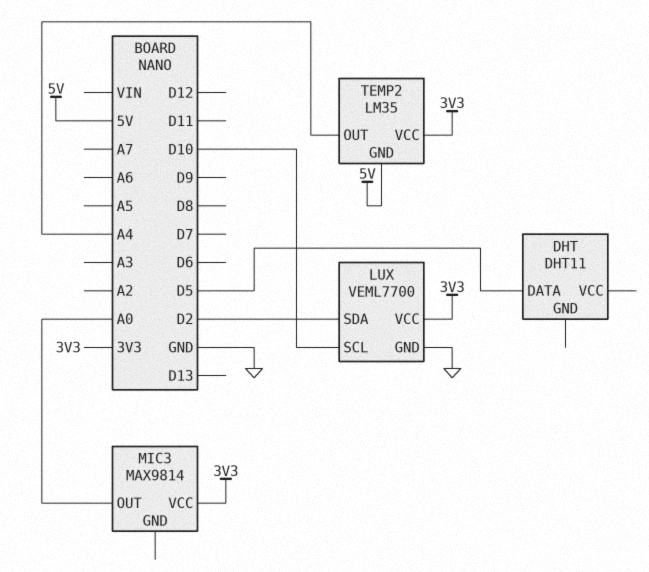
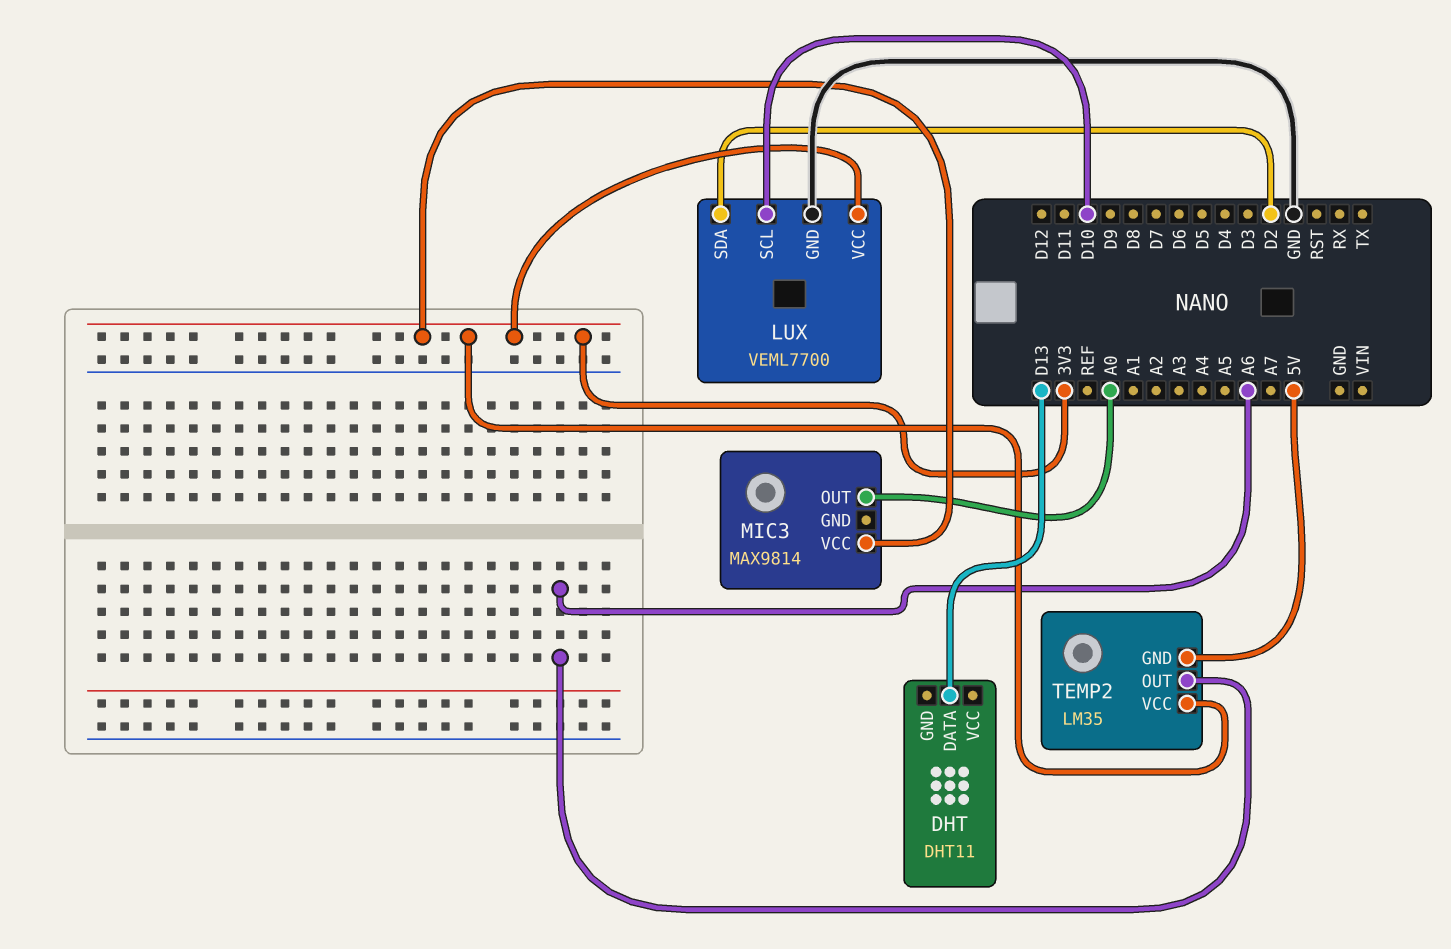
DHT pin DATA: D5 -> D13
TEMP2 pin OUT: A4 -> A6

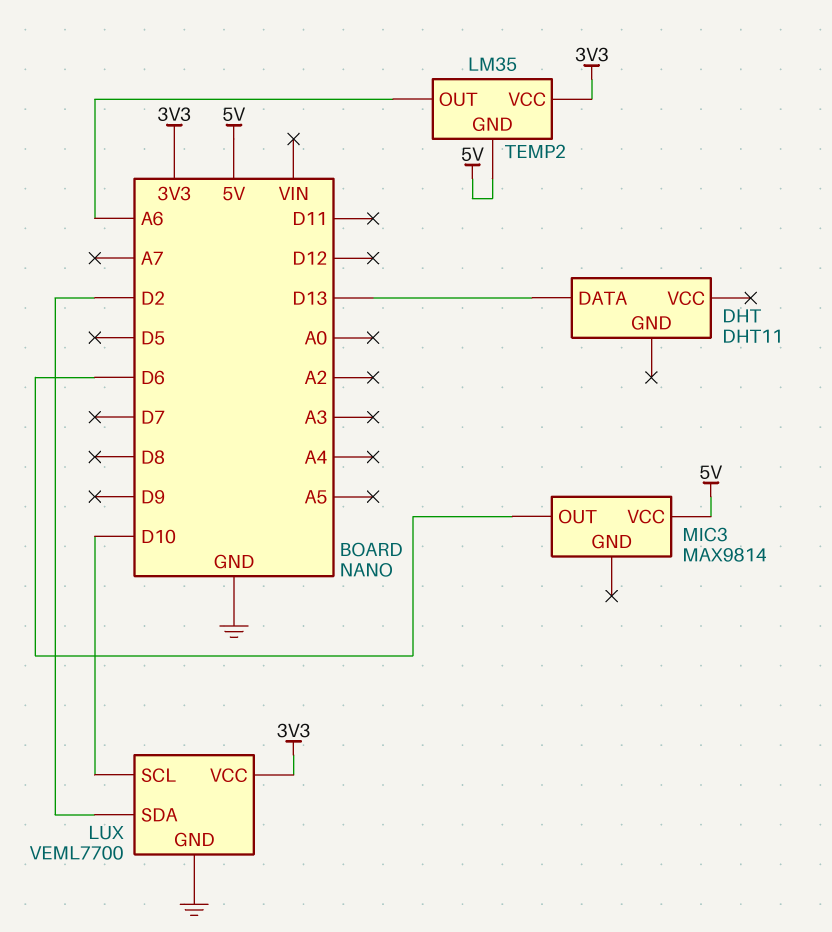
MIC3 pin OUT: A0 -> D6
MIC3 pin VCC: 3V3 -> 5V

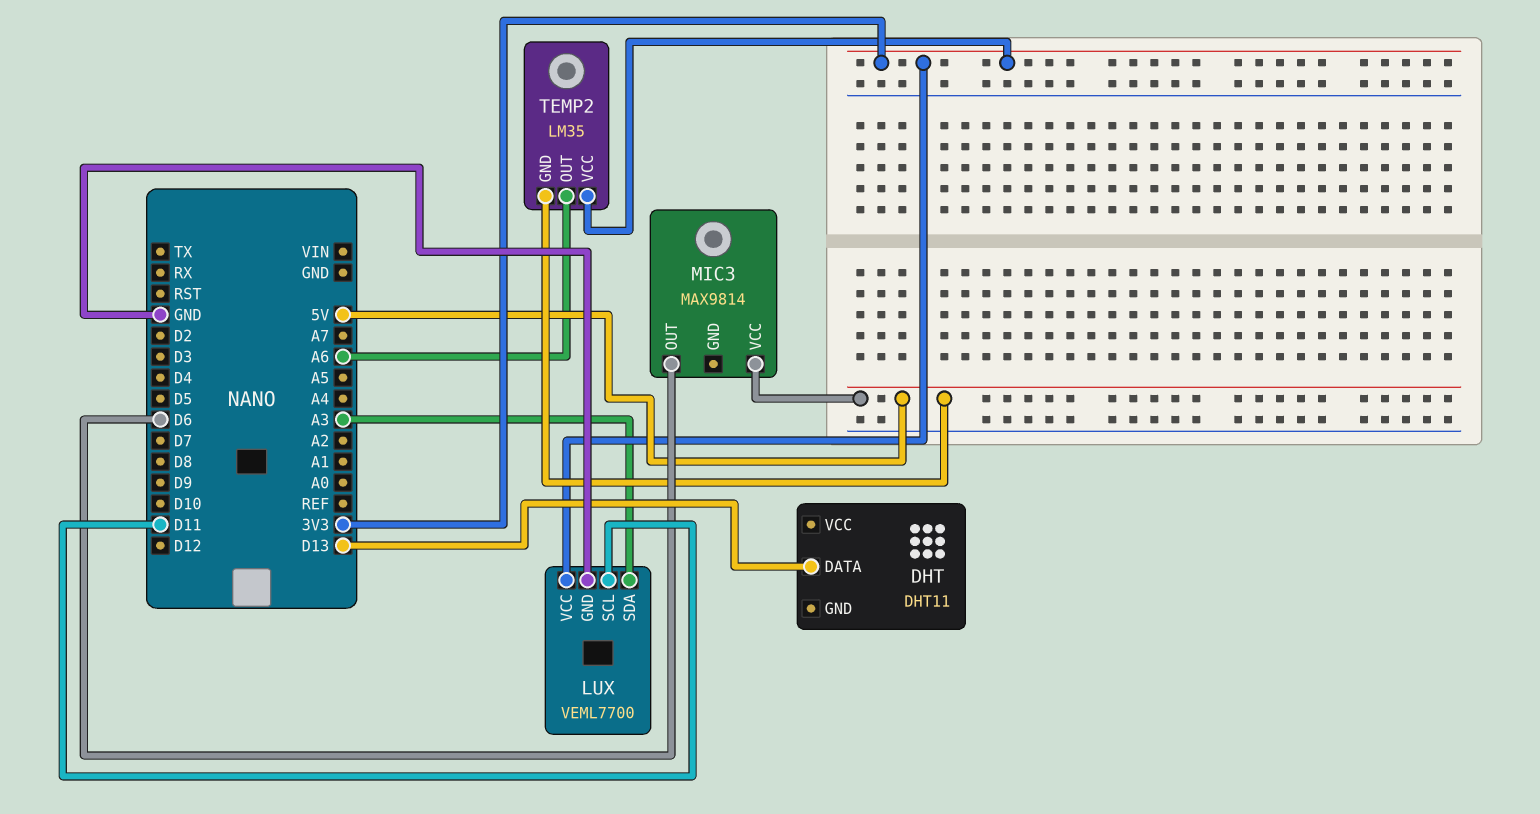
LUX pin SCL: D10 -> D11
LUX pin SDA: D2 -> A3

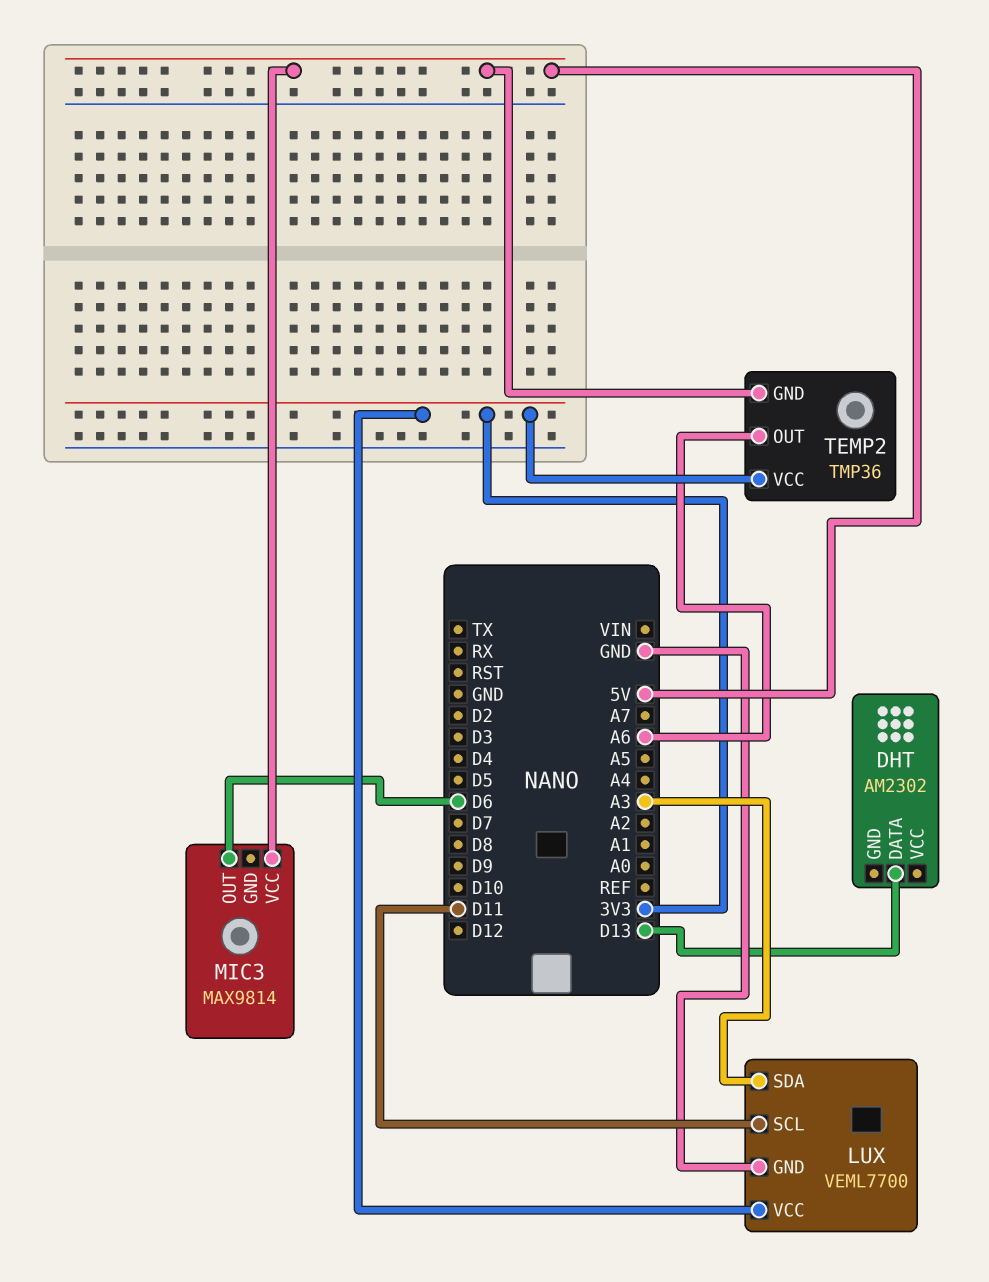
DHT: DHT11 -> AM2302
TEMP2: LM35 -> TMP36

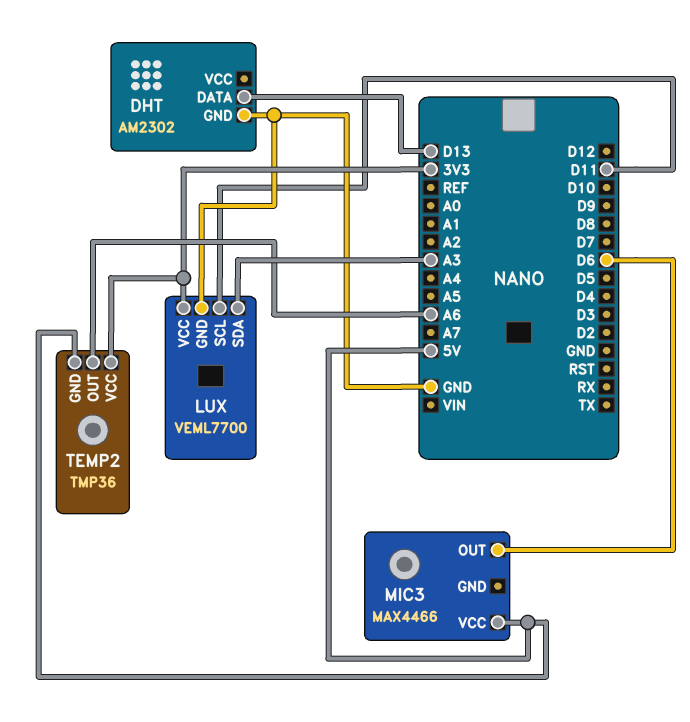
DHT pin GND: none -> GND
MIC3: MAX9814 -> MAX4466

